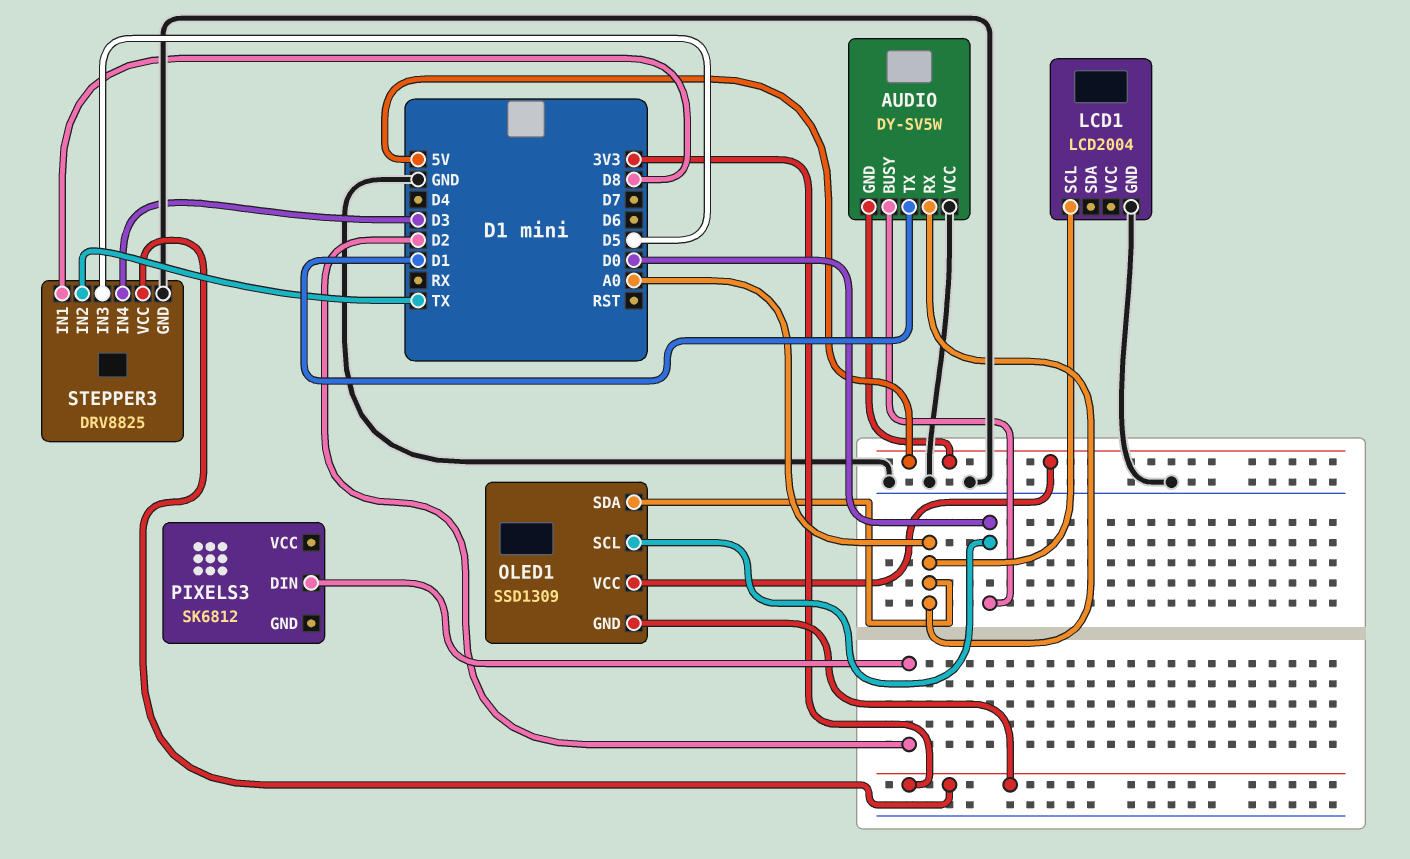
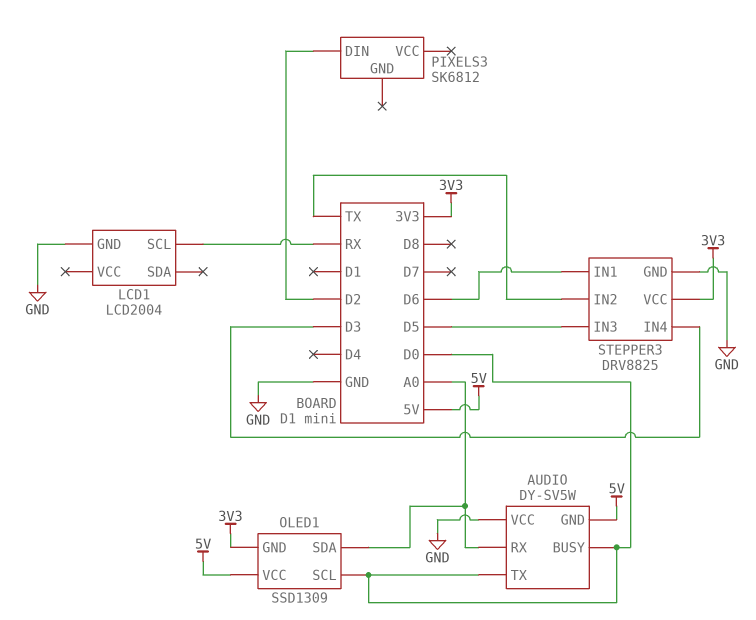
AUDIO pin TX: D1 -> D0
LCD1 pin SCL: A0 -> RX
STEPPER3 pin IN1: D8 -> D6

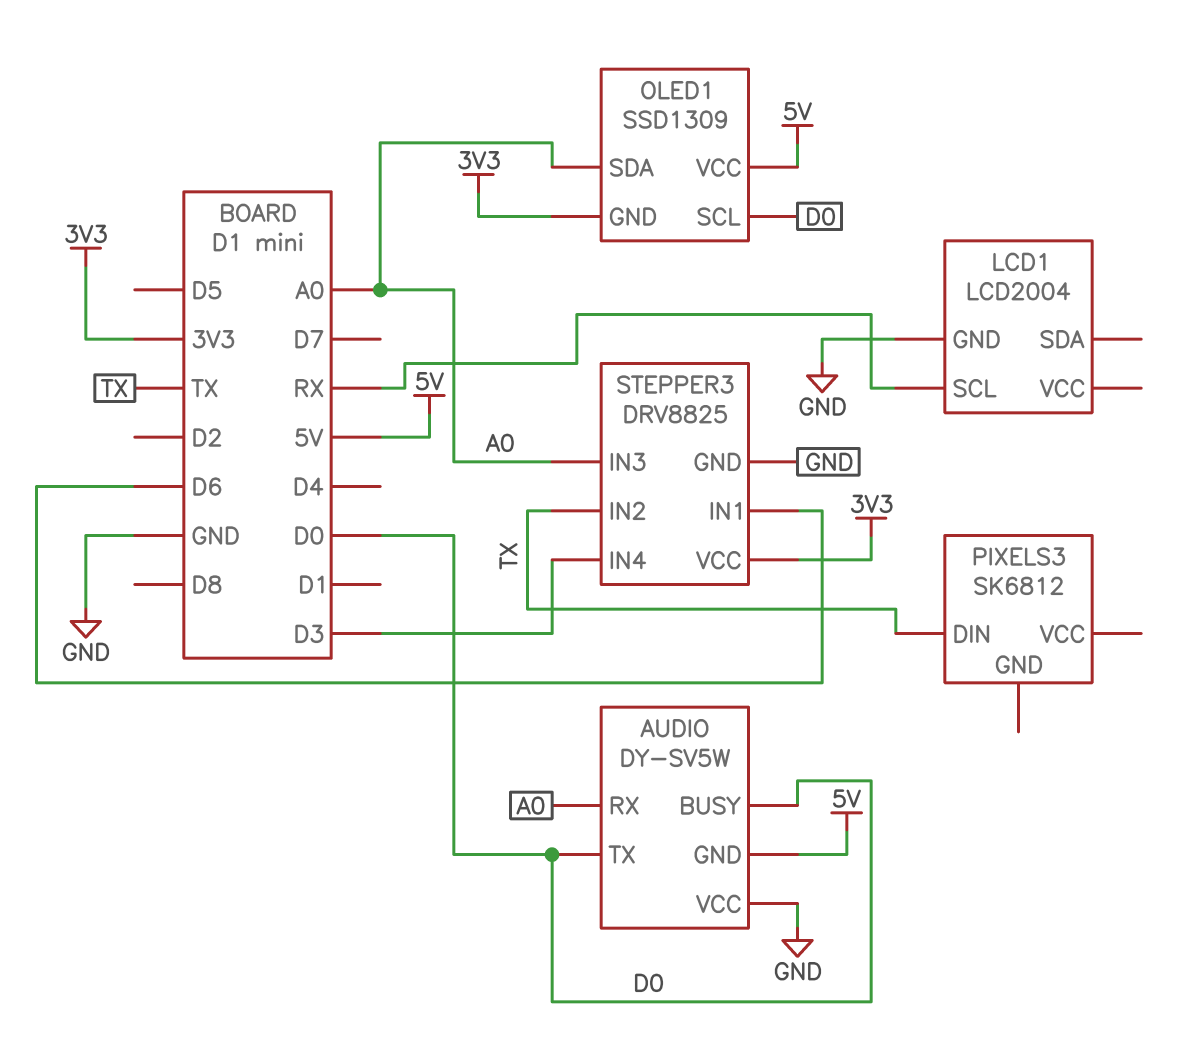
PIXELS3 pin DIN: D2 -> TX
STEPPER3 pin IN3: D5 -> A0

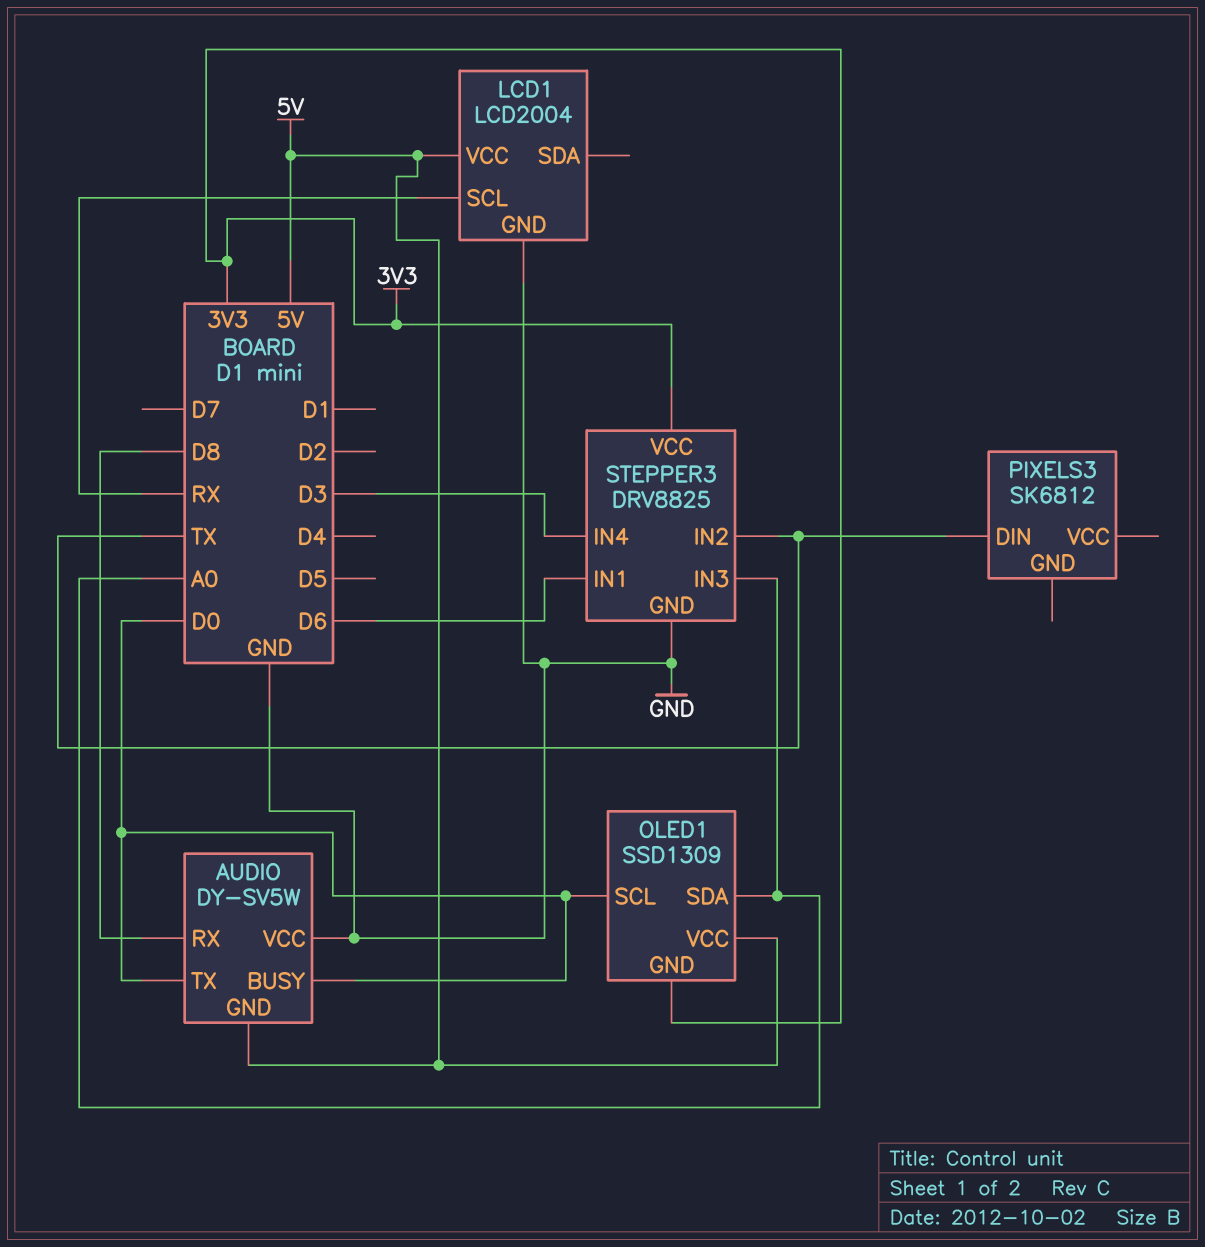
AUDIO pin RX: A0 -> D8
LCD1 pin VCC: none -> 5V

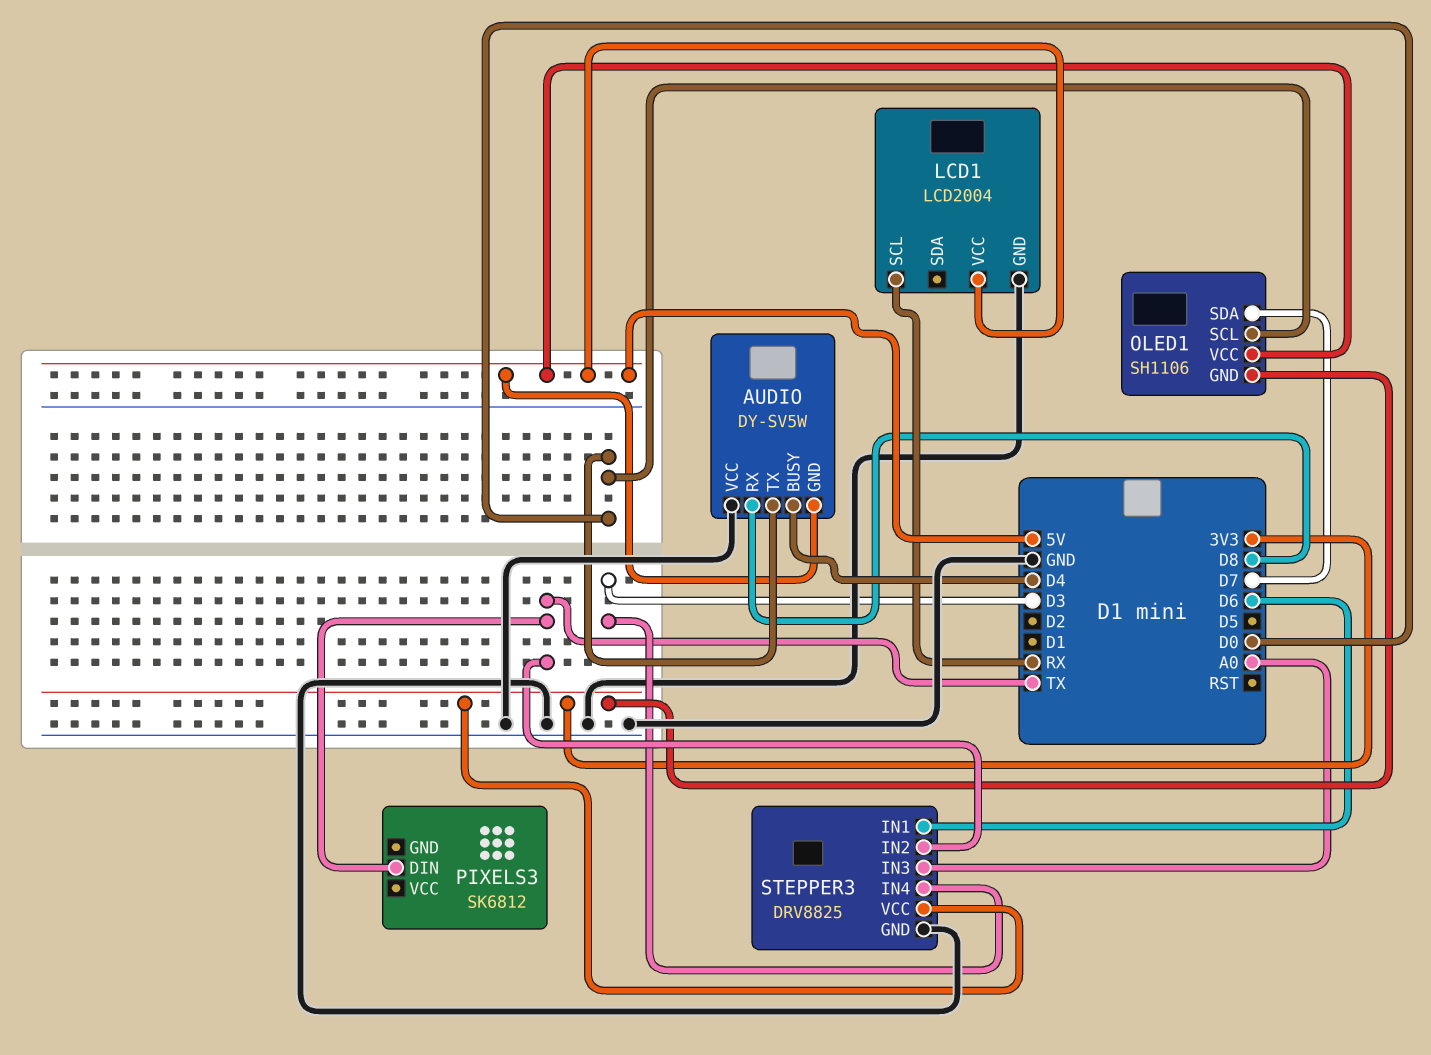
AUDIO pin BUSY: D0 -> D4
OLED1: SSD1309 -> SH1106
OLED1 pin SDA: A0 -> D7

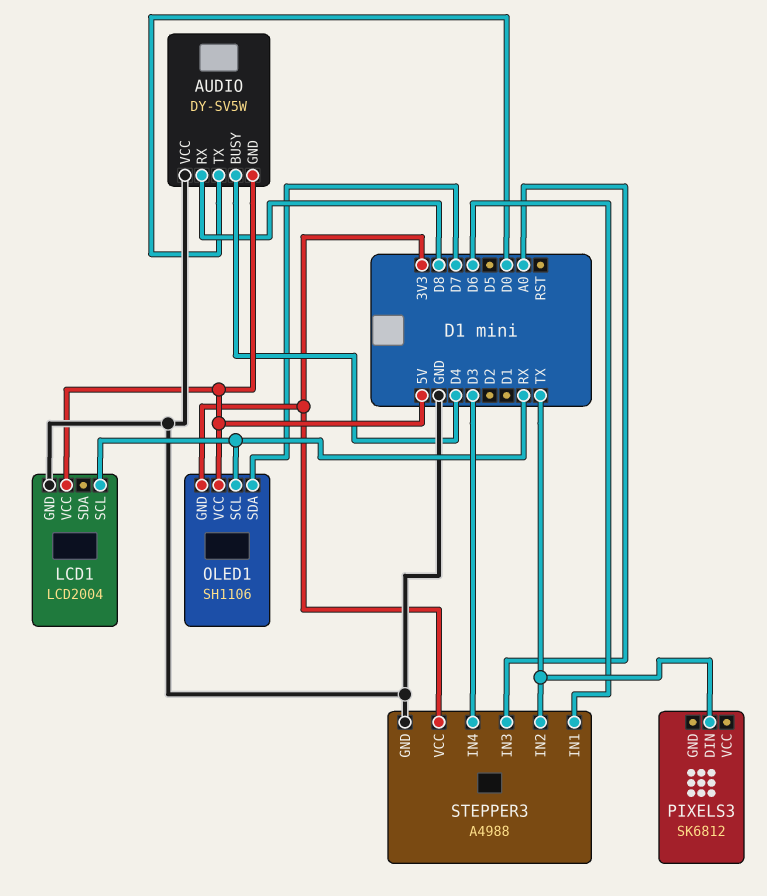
OLED1 pin SCL: D0 -> RX
STEPPER3: DRV8825 -> A4988

